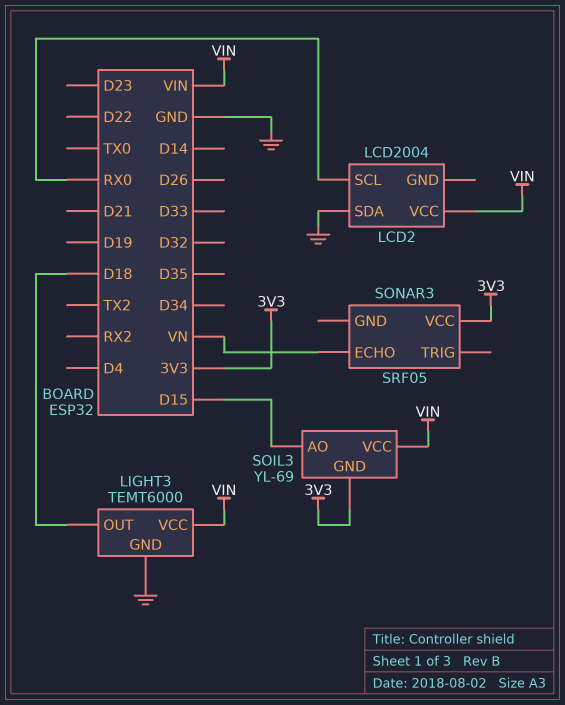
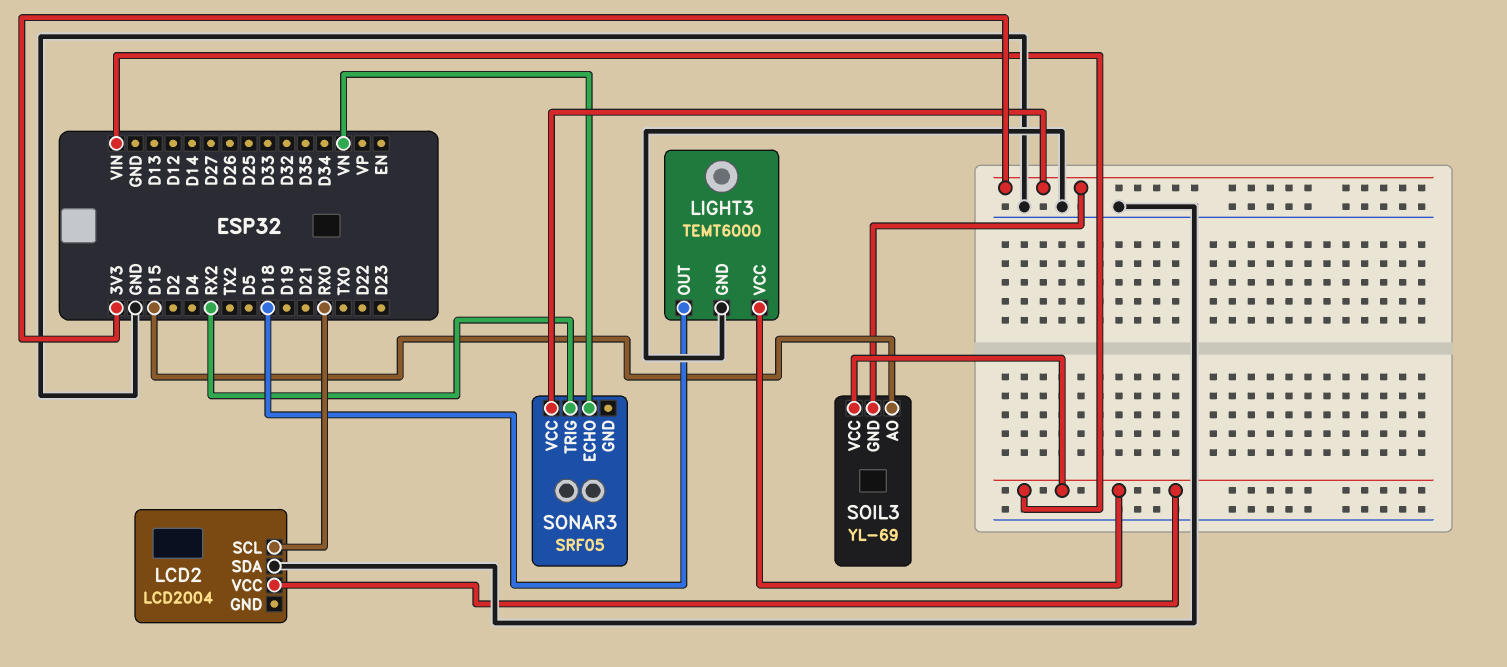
SONAR3 pin TRIG: none -> RX2

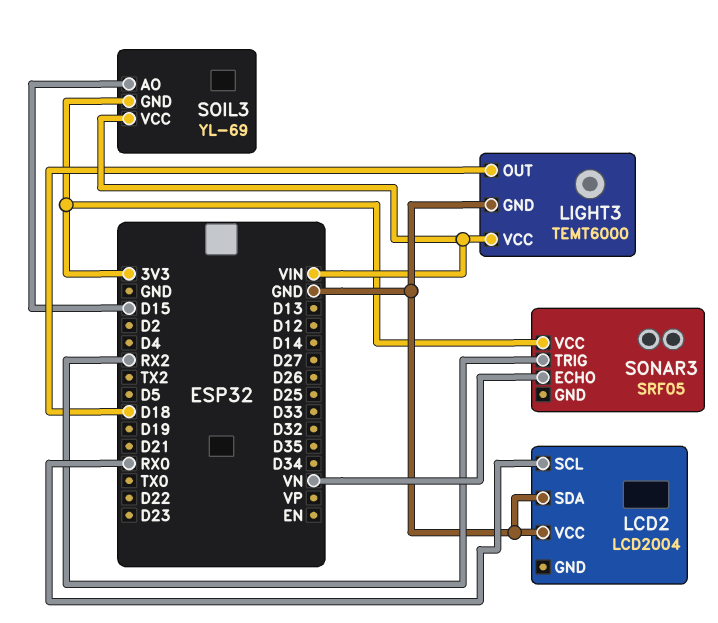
LCD2 pin VCC: VIN -> GND

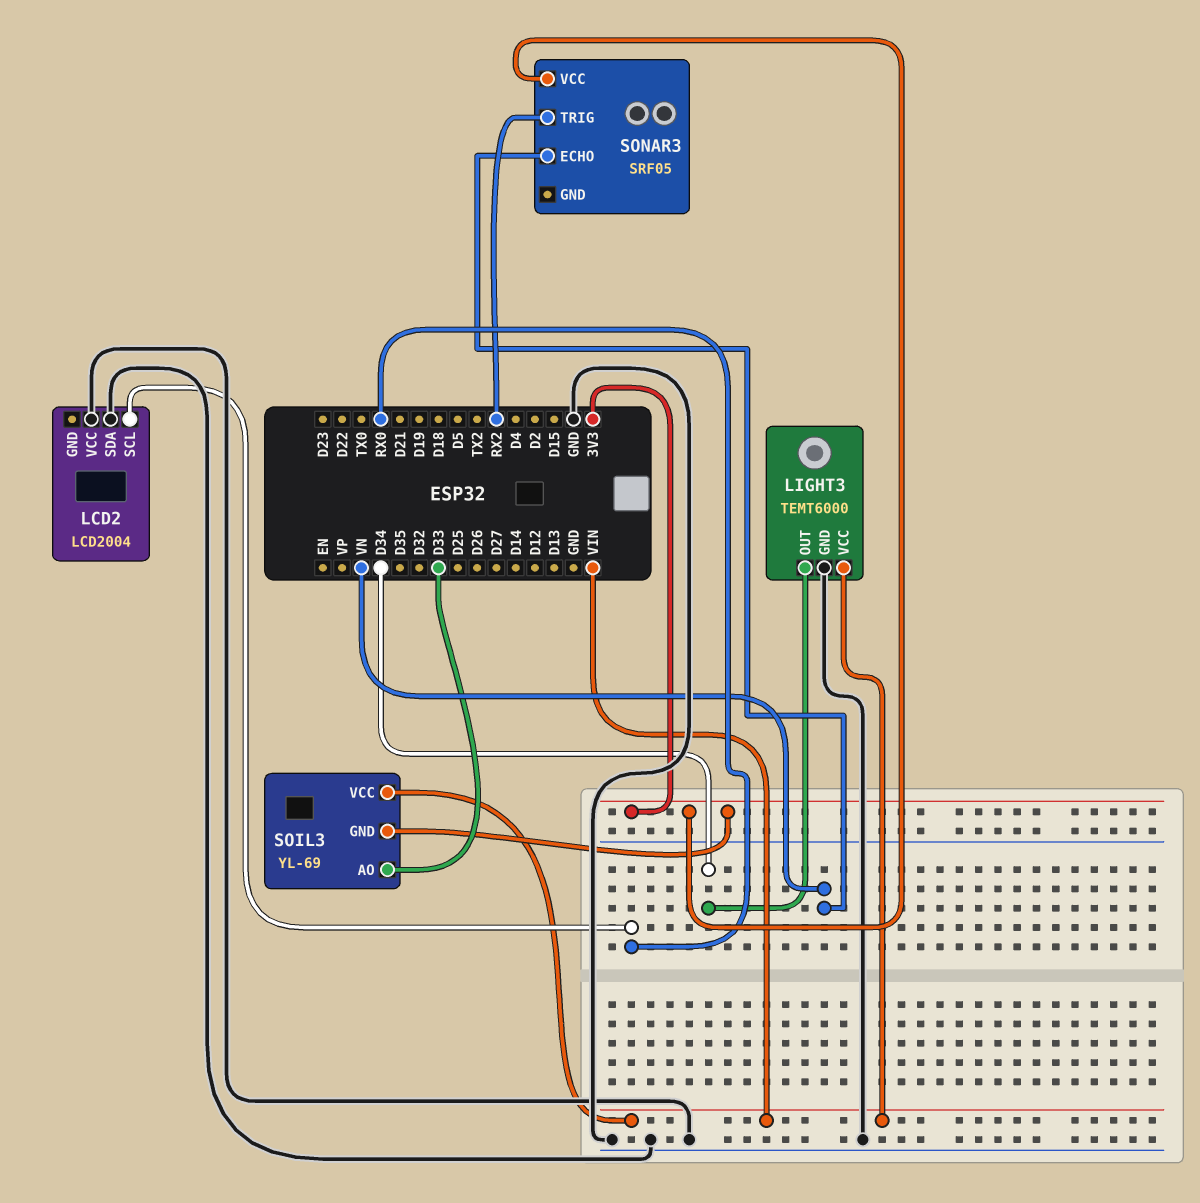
LIGHT3 pin OUT: D18 -> D34
SOIL3 pin AO: D15 -> D33

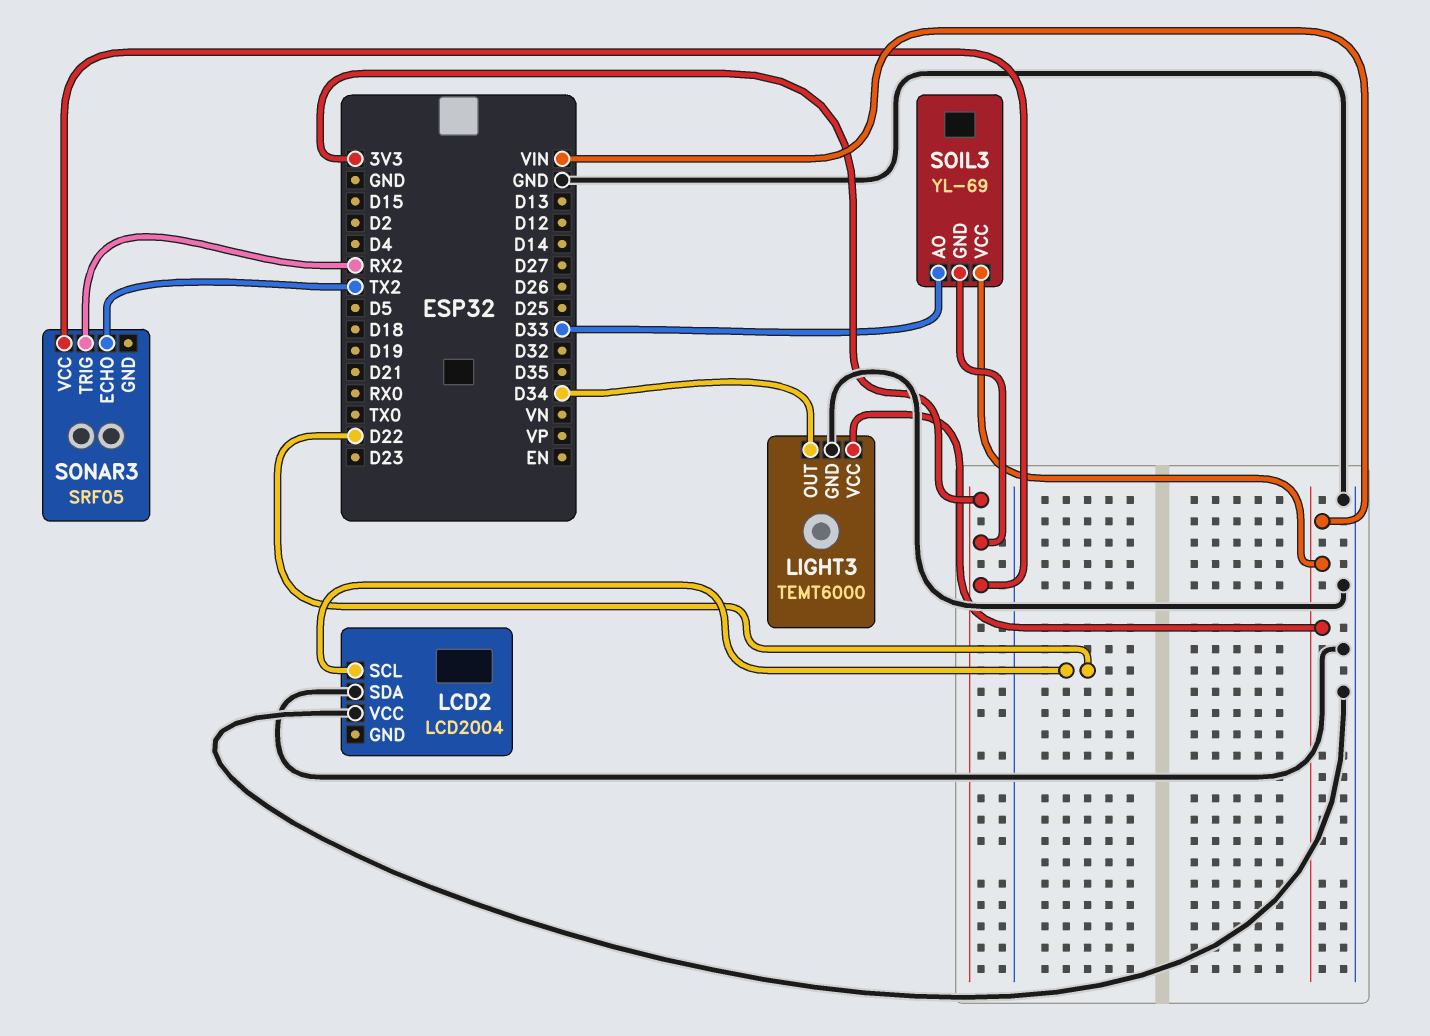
LCD2 pin SCL: RX0 -> D22
SONAR3 pin ECHO: VN -> TX2

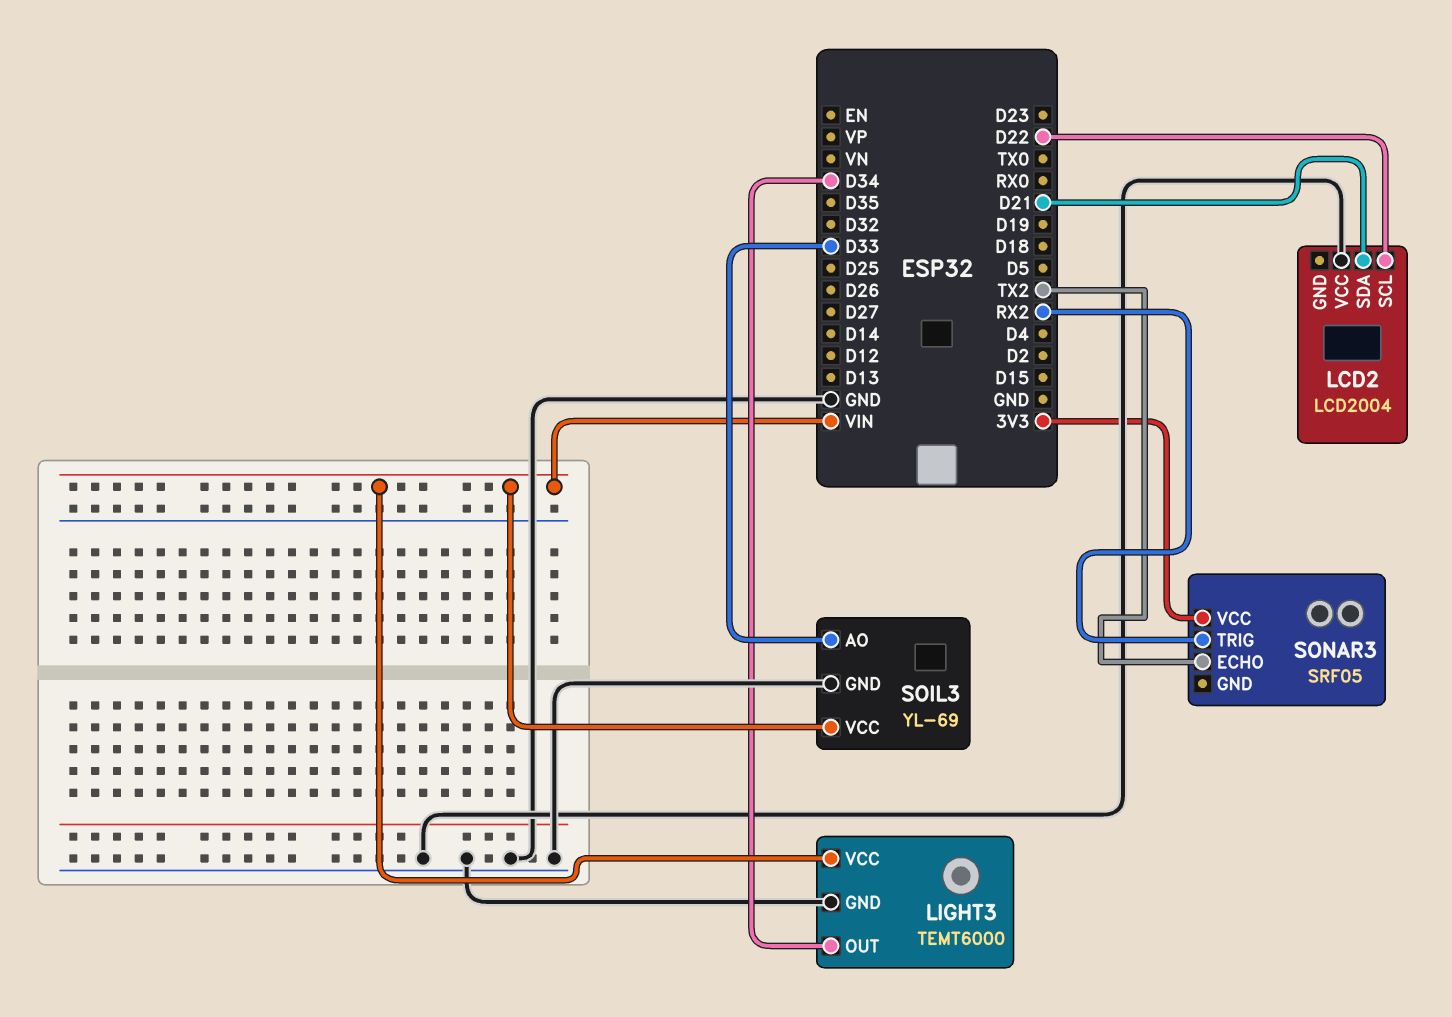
LCD2 pin SDA: GND -> D21
SOIL3 pin GND: 3V3 -> GND

